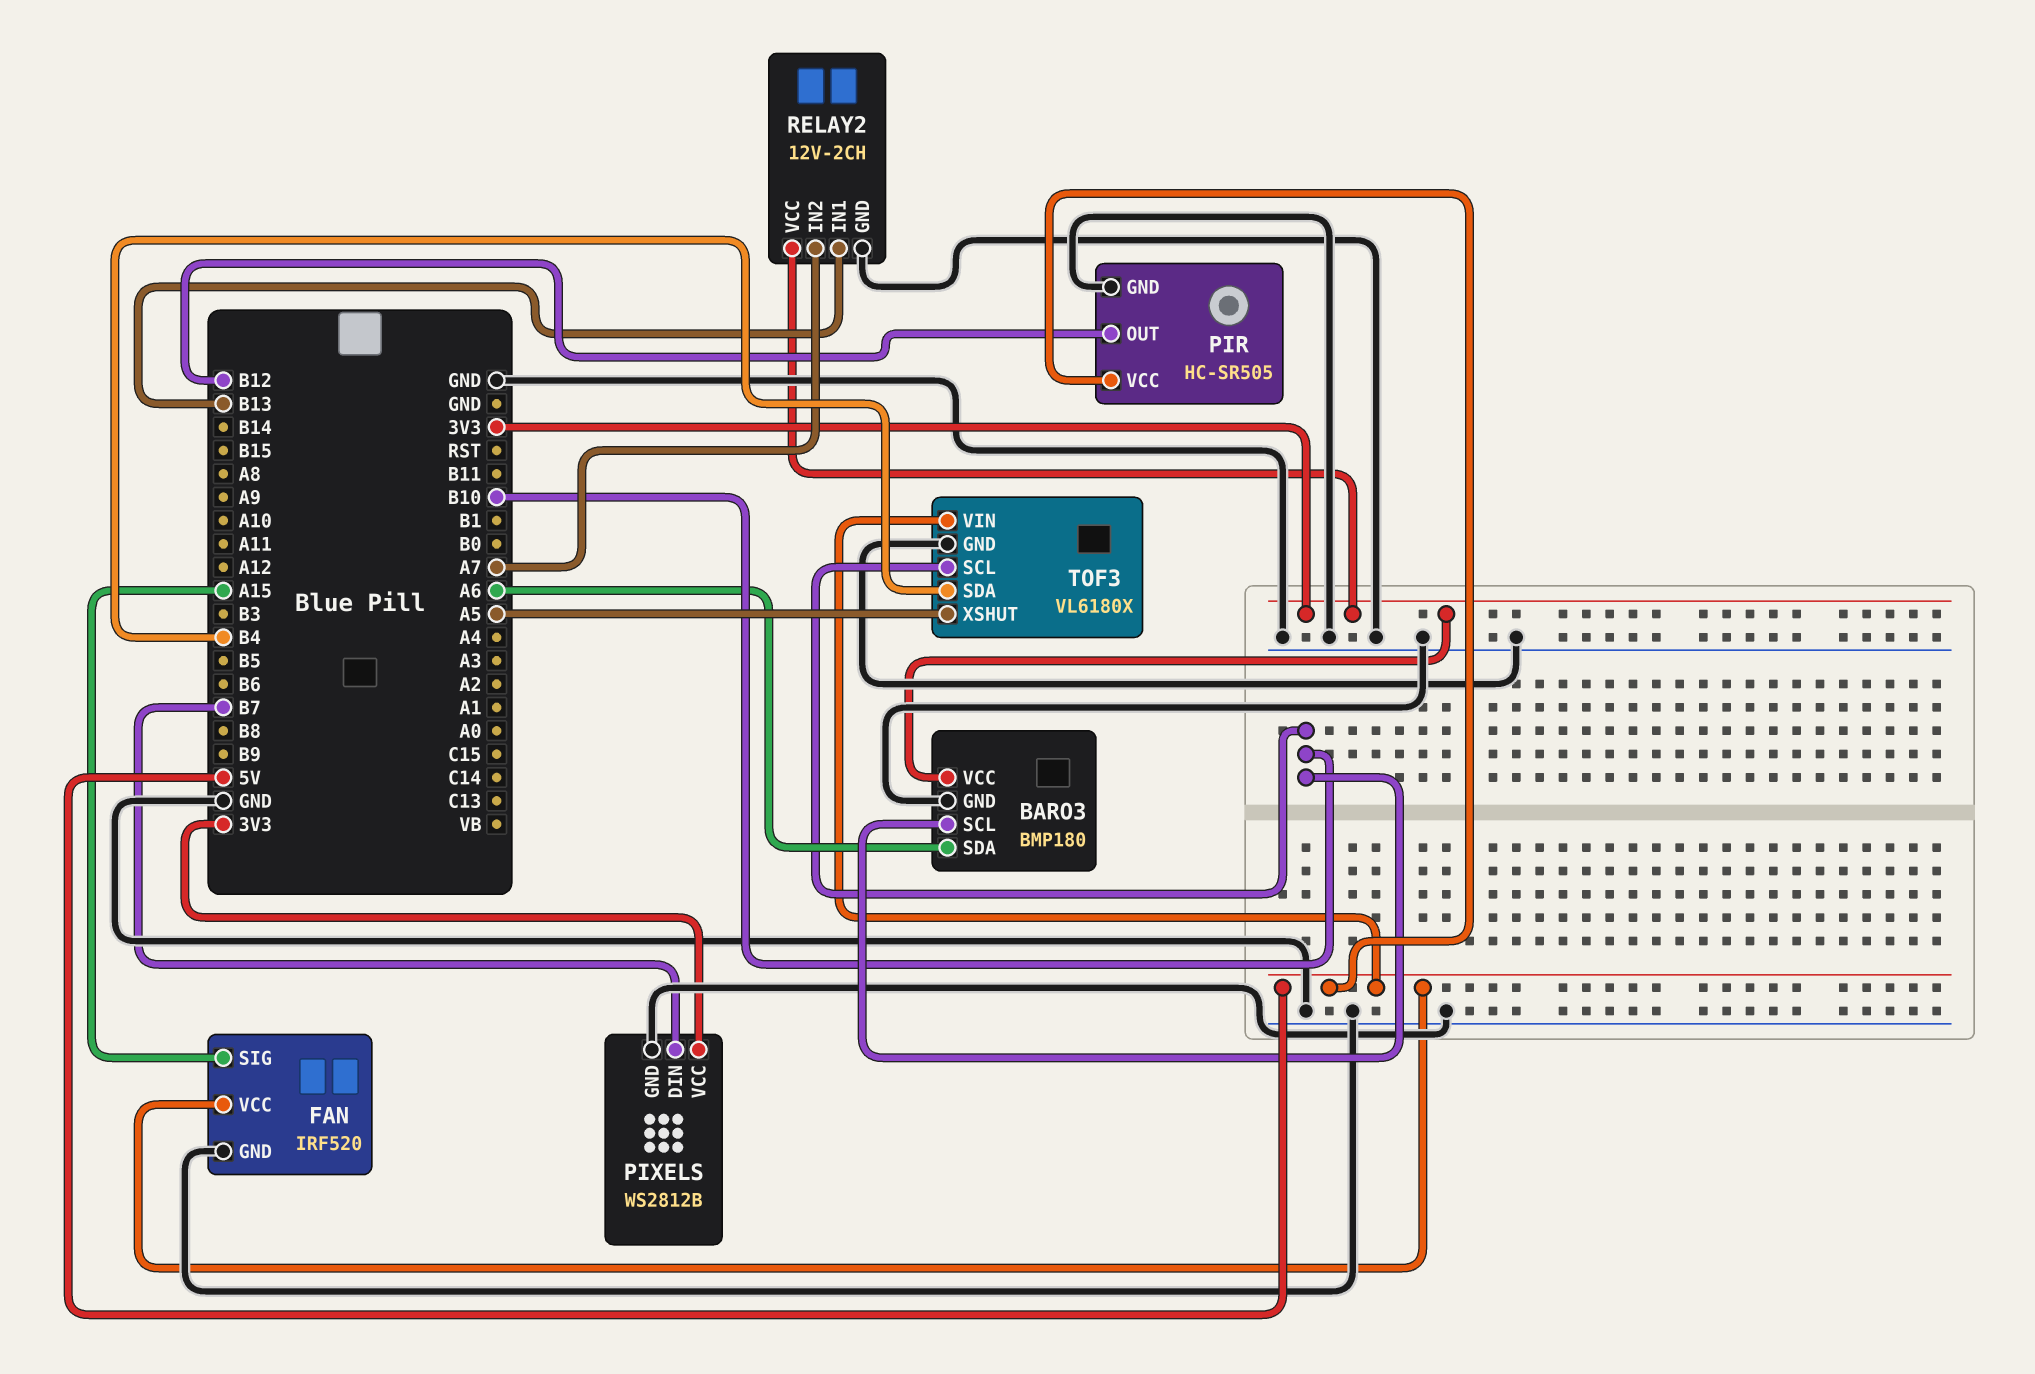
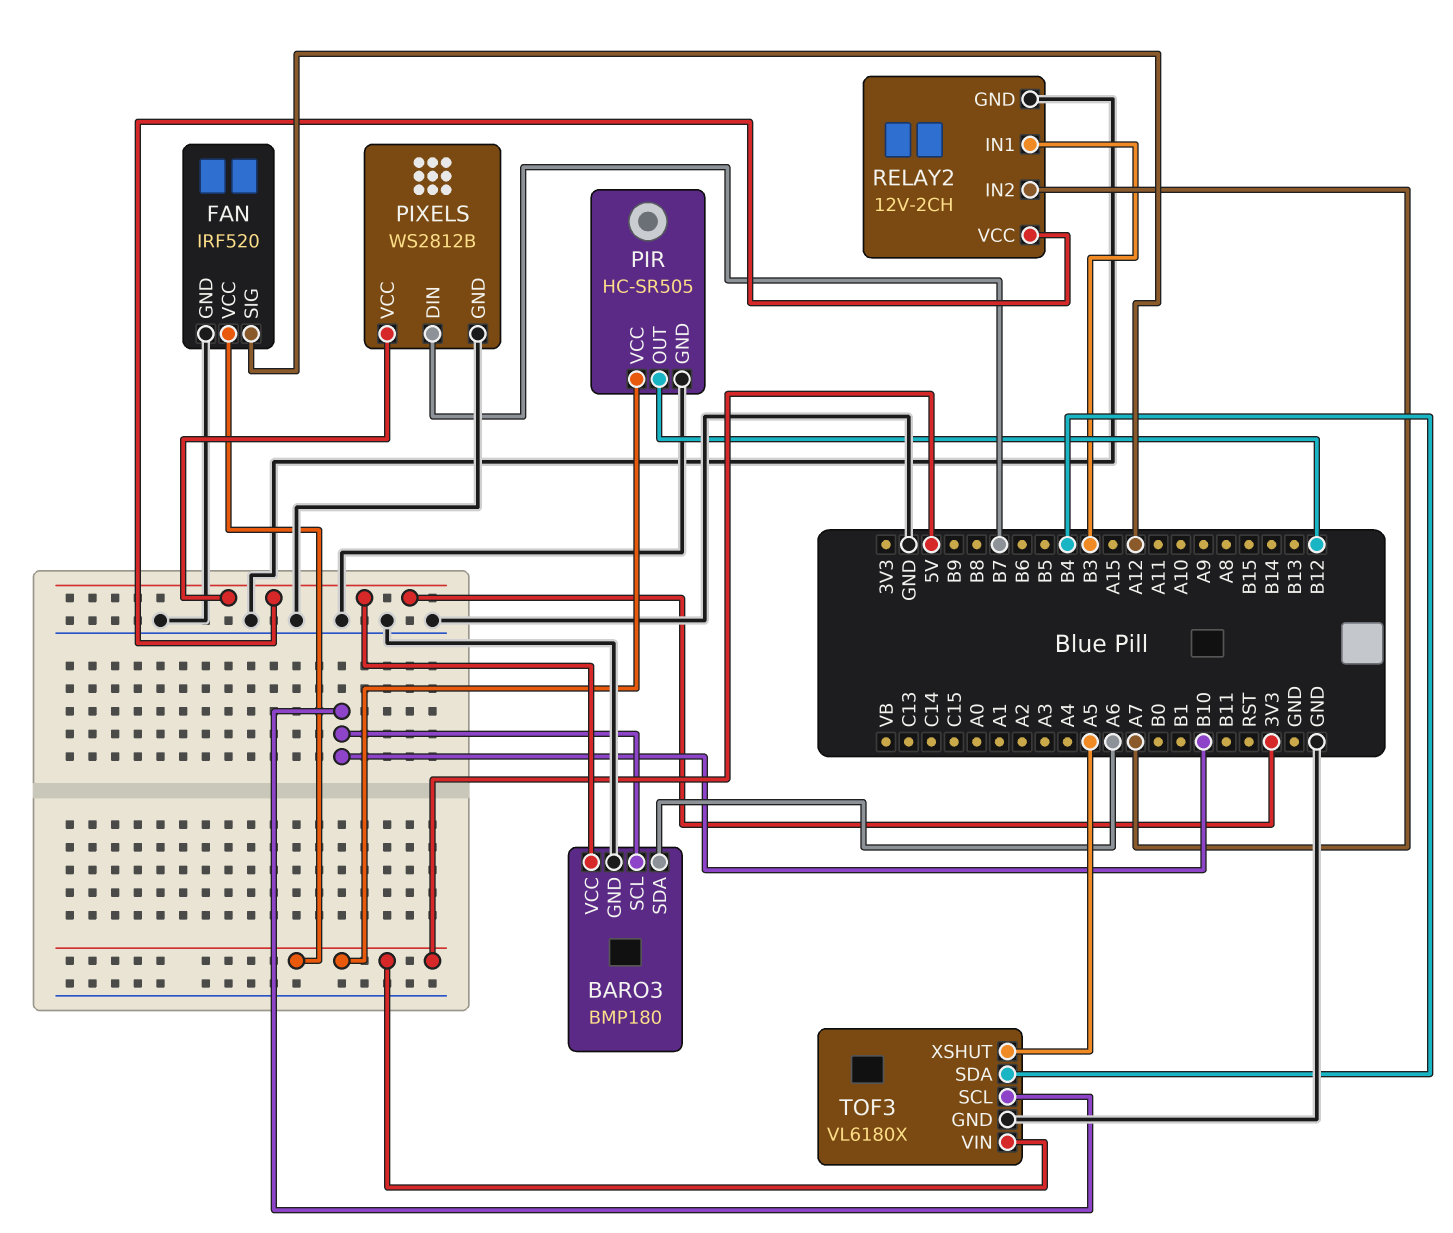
FAN pin SIG: A15 -> A12
RELAY2 pin IN1: B13 -> B3

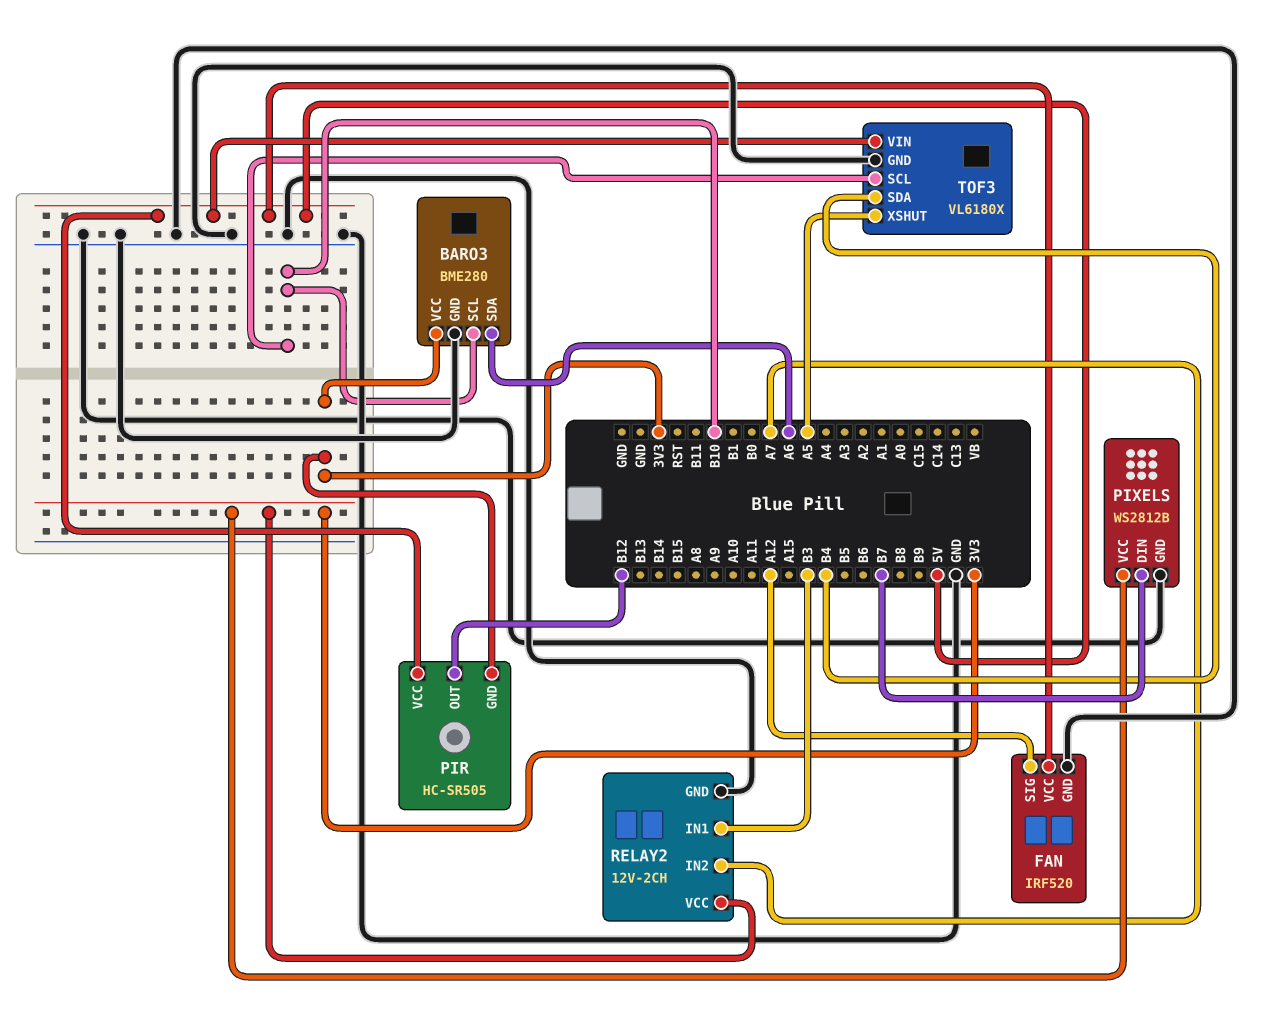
BARO3: BMP180 -> BME280
PIR pin GND: GND -> 3V3

